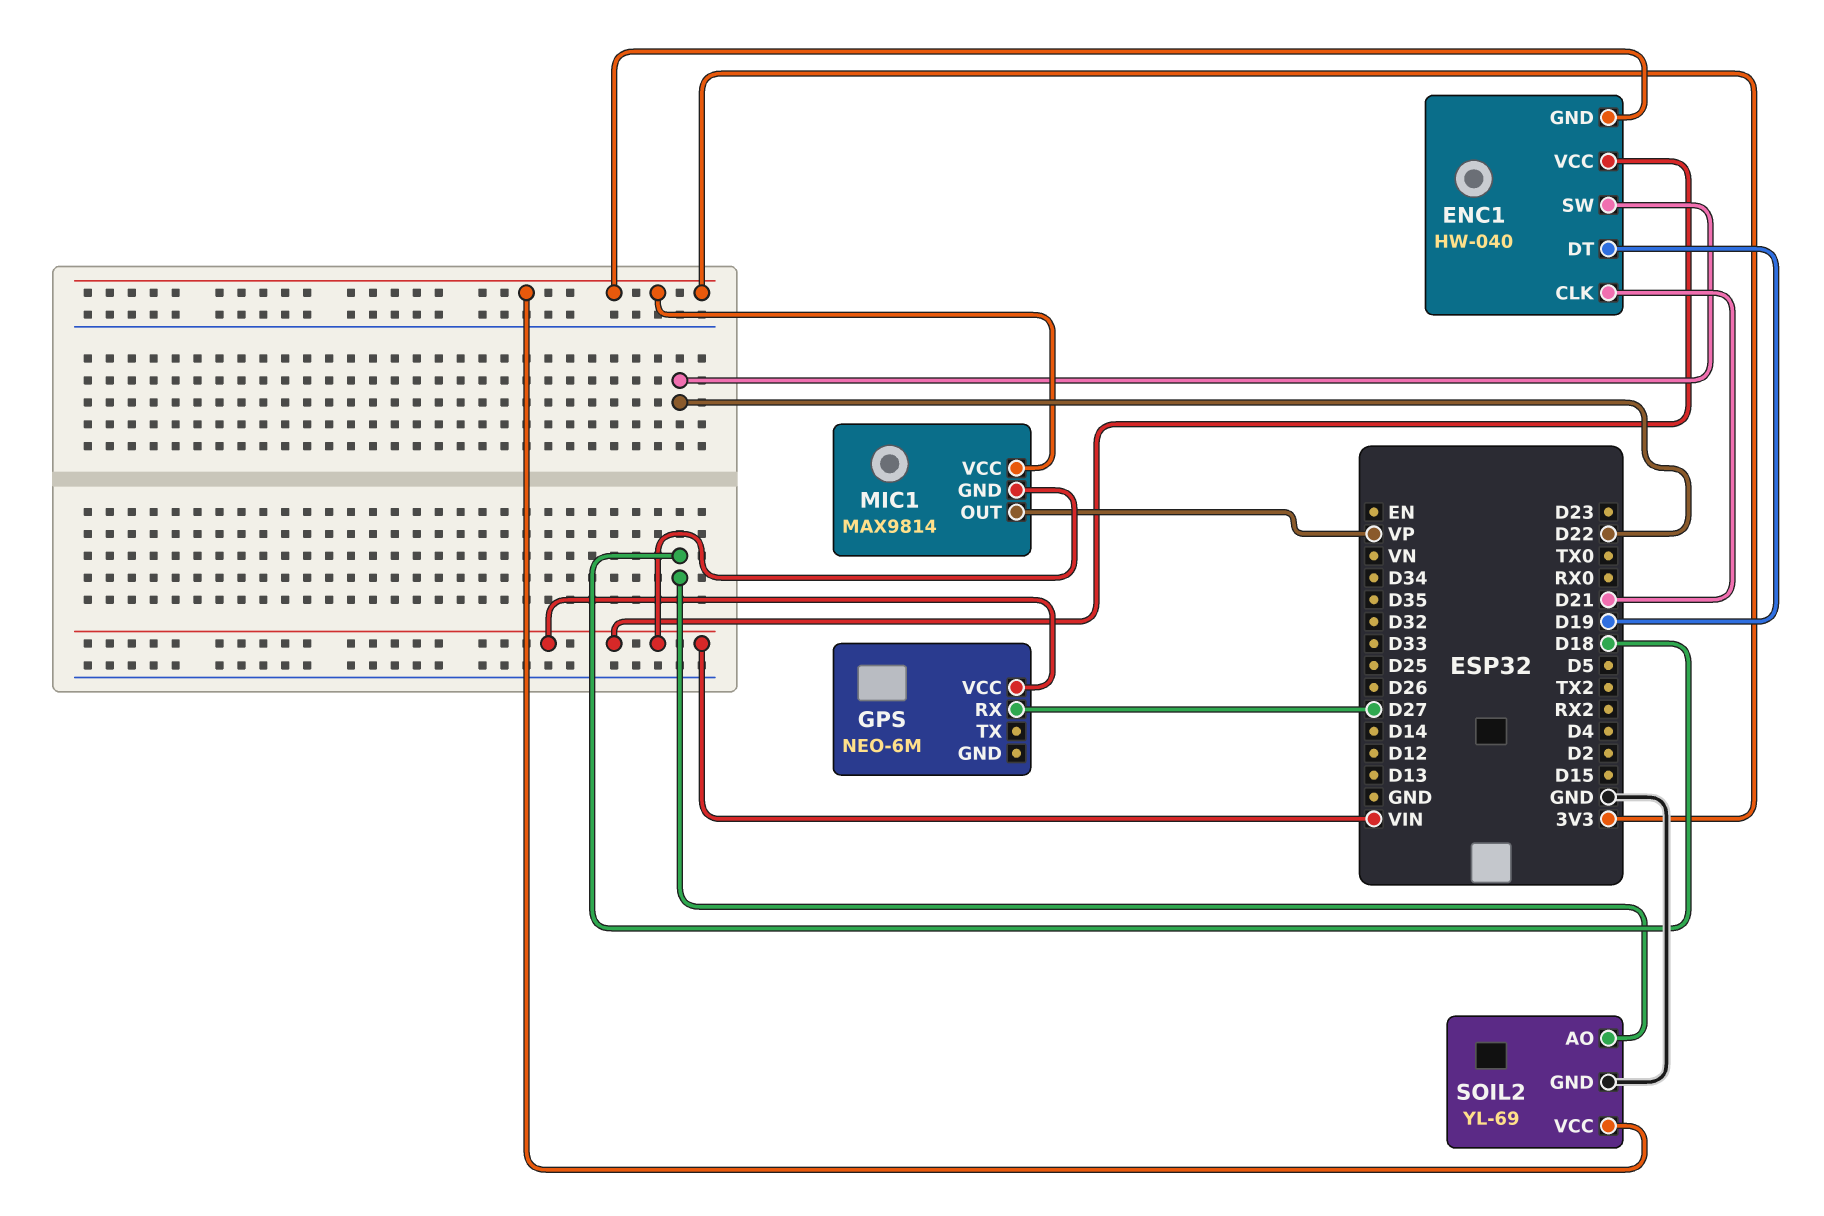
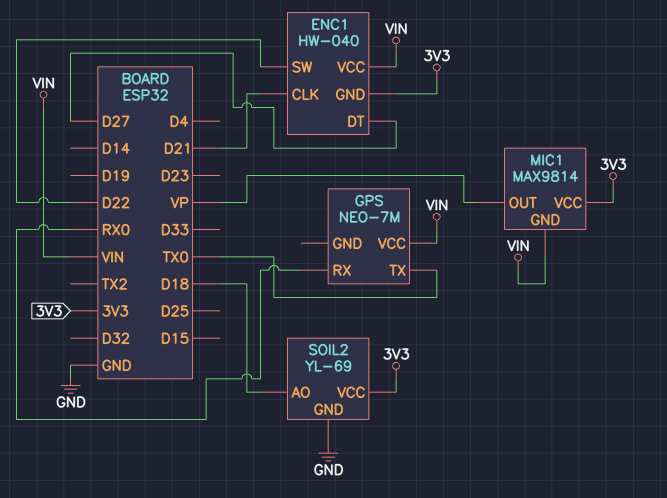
ENC1 pin DT: D19 -> D27
GPS: NEO-6M -> NEO-7M
GPS pin RX: D27 -> RX0
GPS pin TX: none -> TX0

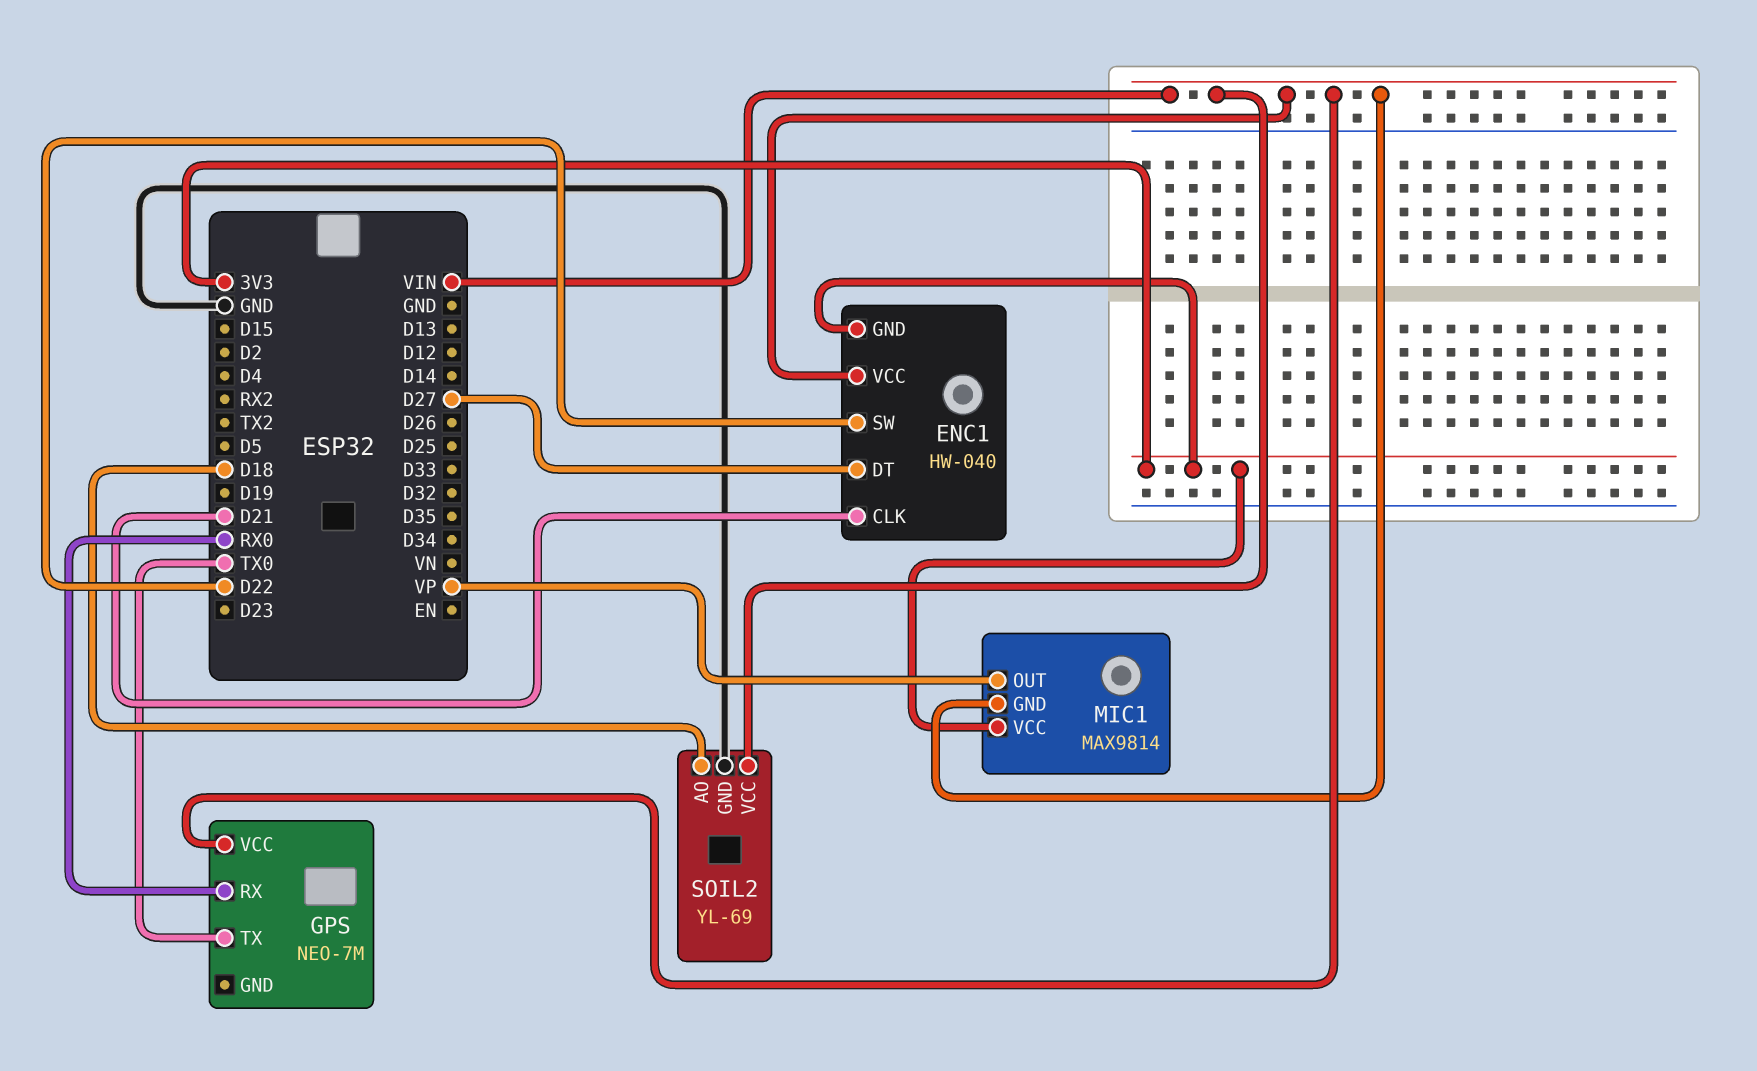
SOIL2 pin VCC: 3V3 -> VIN

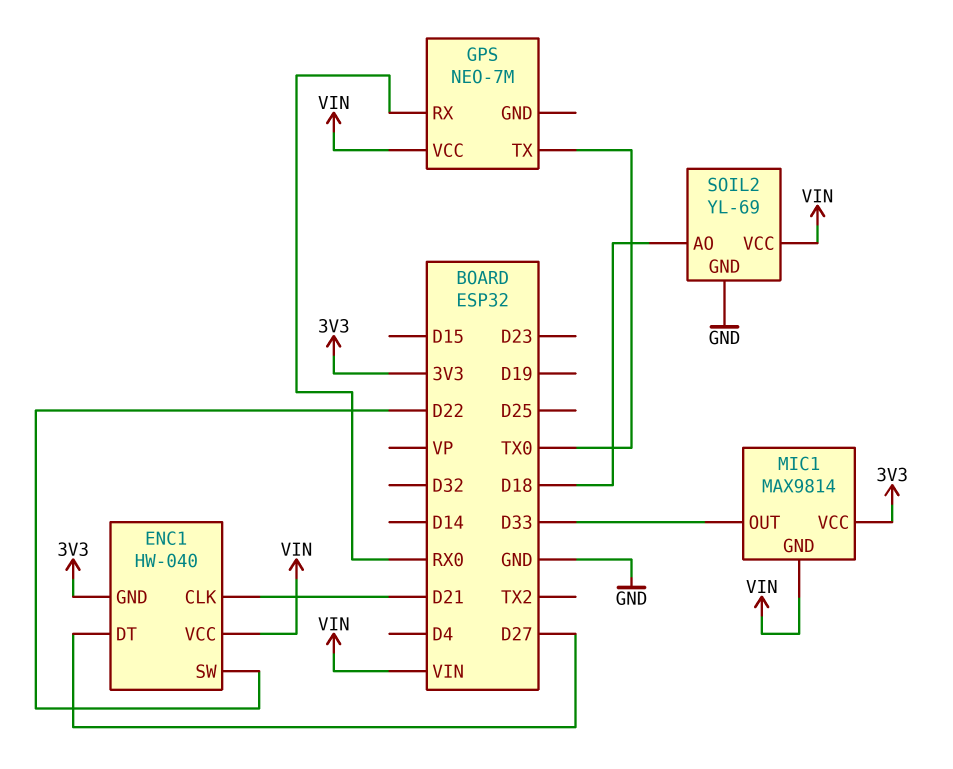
MIC1 pin OUT: VP -> D33

